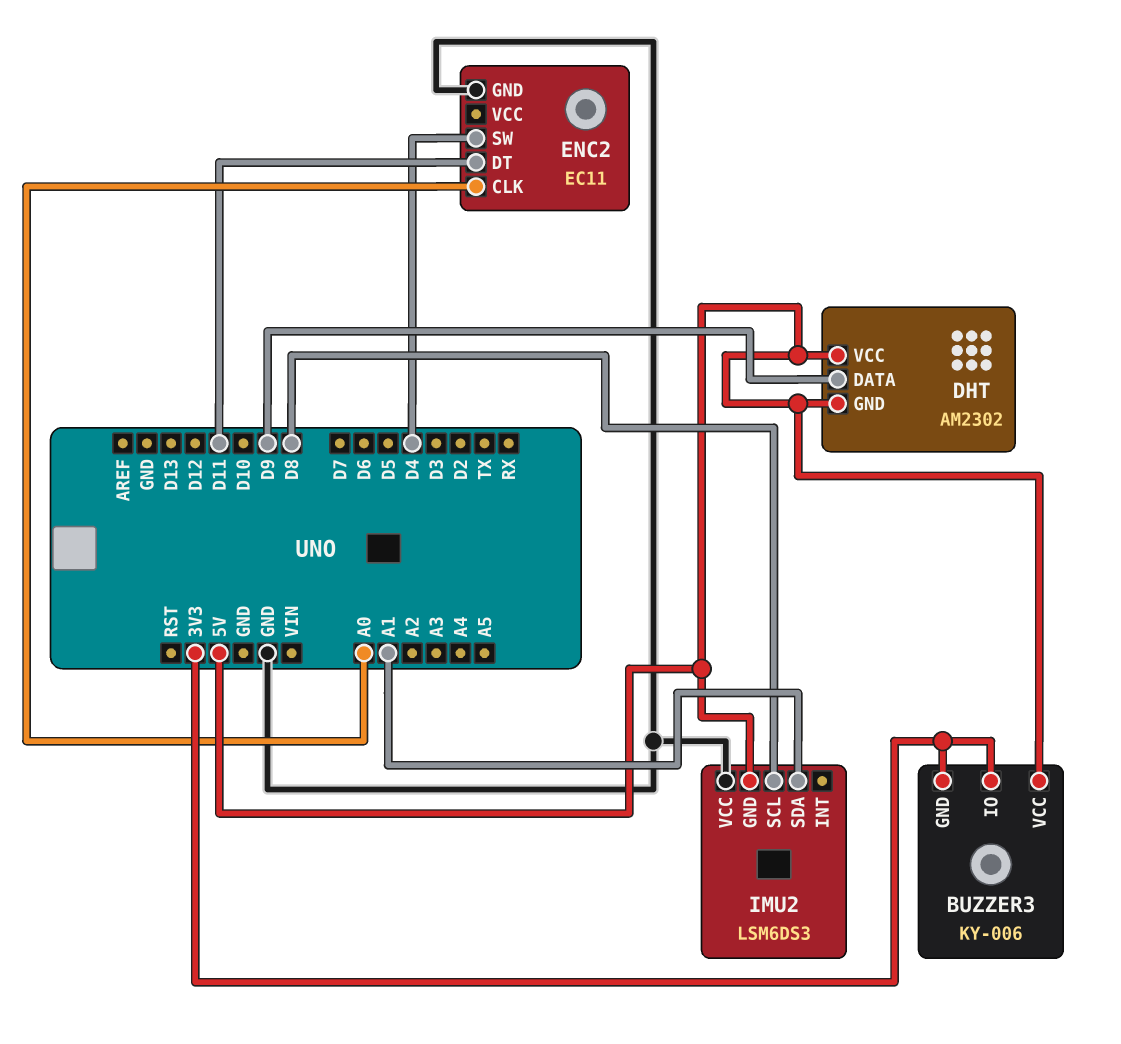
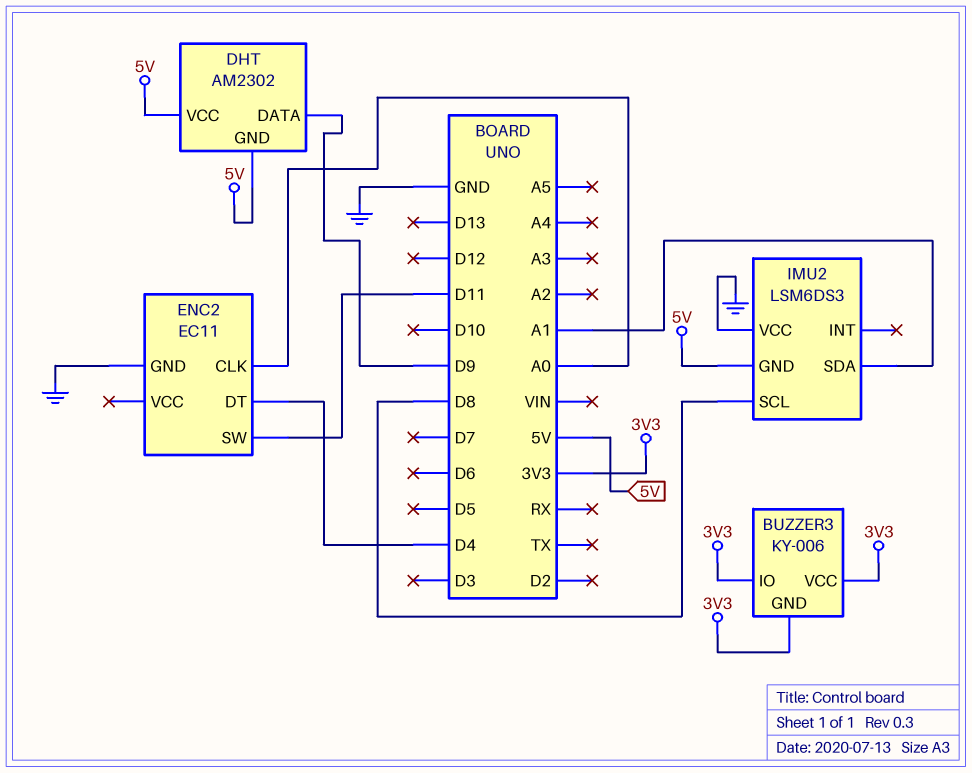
BUZZER3 pin VCC: 5V -> 3V3
ENC2 pin DT: D11 -> D4
ENC2 pin SW: D4 -> D11

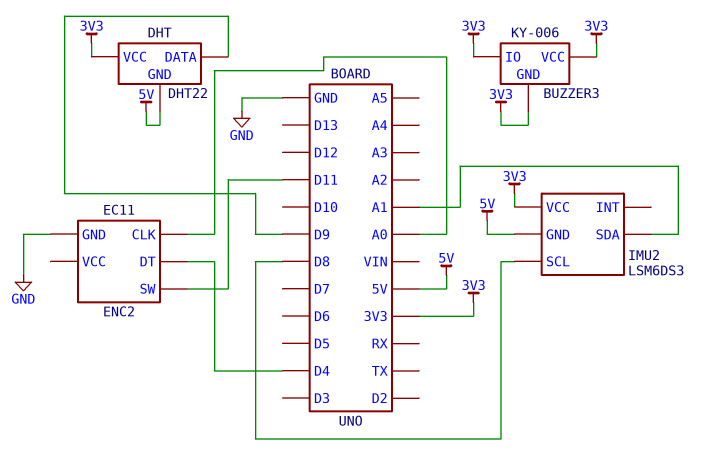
DHT: AM2302 -> DHT22
DHT pin VCC: 5V -> 3V3
IMU2 pin VCC: GND -> 3V3

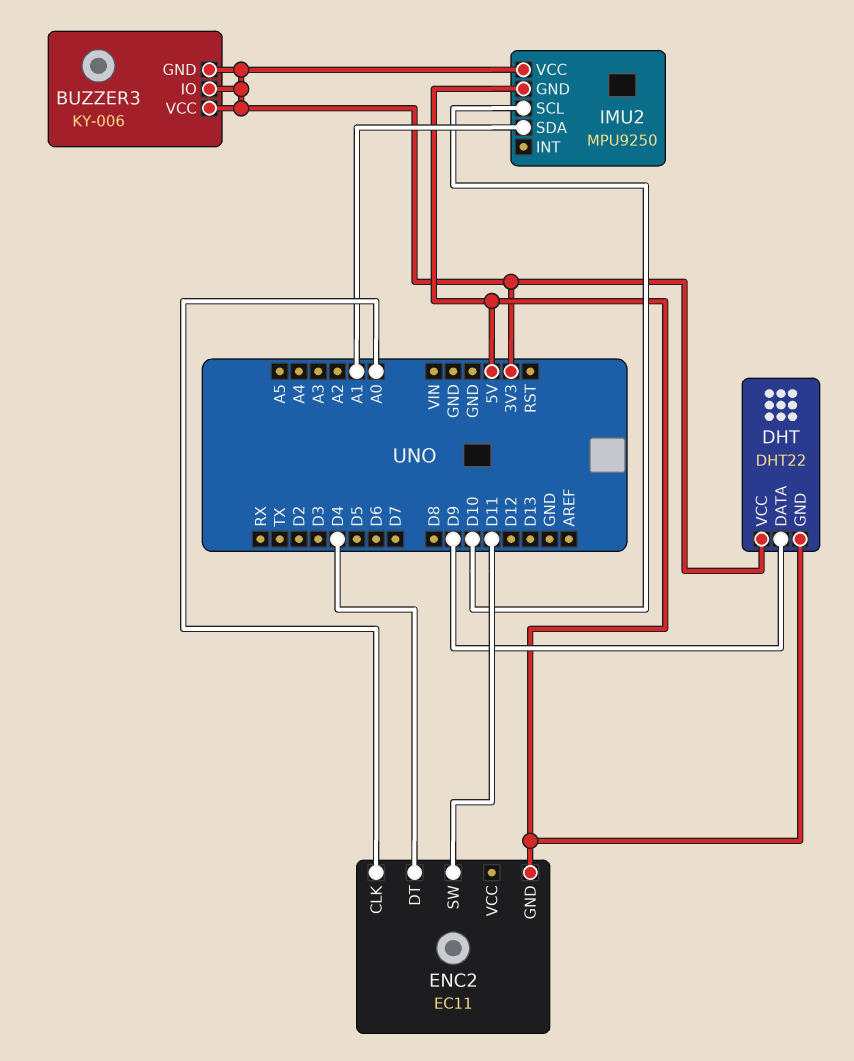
ENC2 pin GND: GND -> 5V
IMU2: LSM6DS3 -> MPU9250
IMU2 pin SCL: D8 -> D10

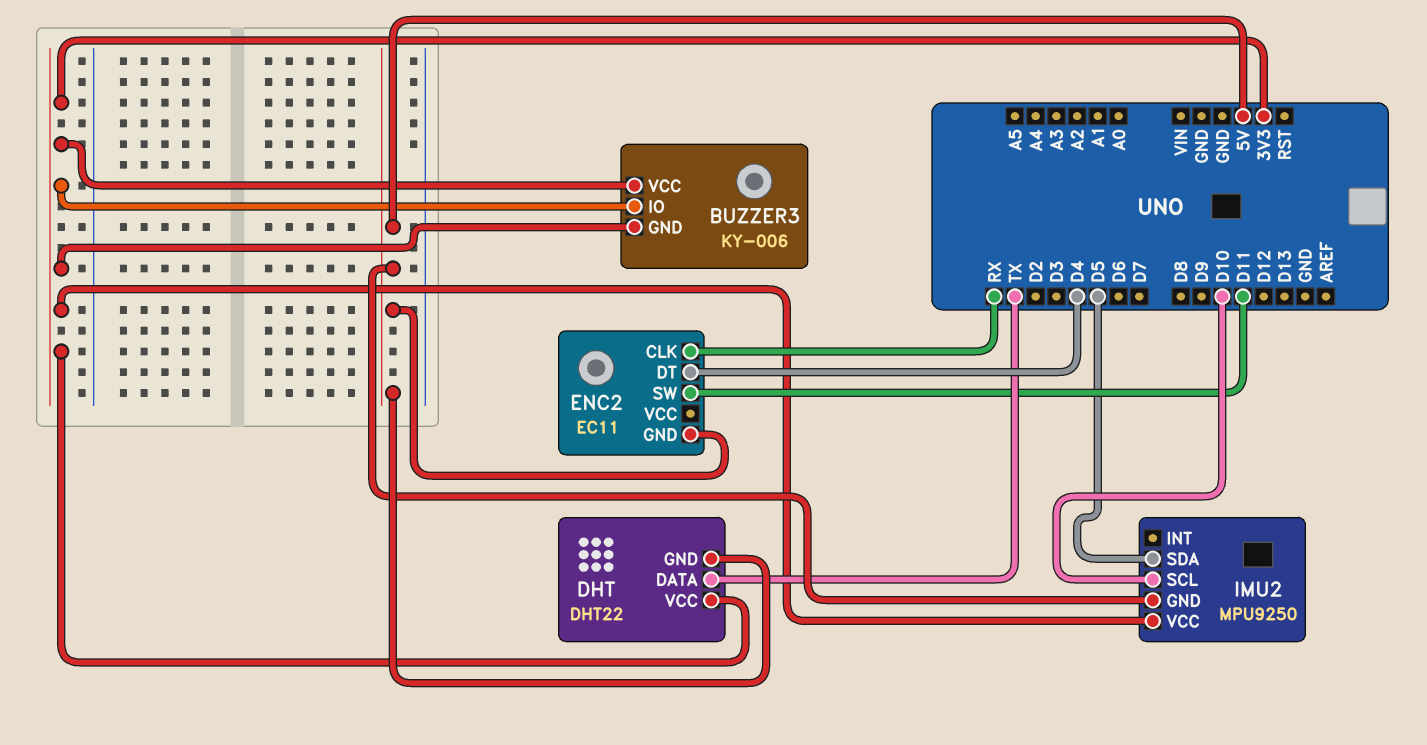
DHT pin DATA: D9 -> TX
ENC2 pin CLK: A0 -> RX
IMU2 pin SDA: A1 -> D5

